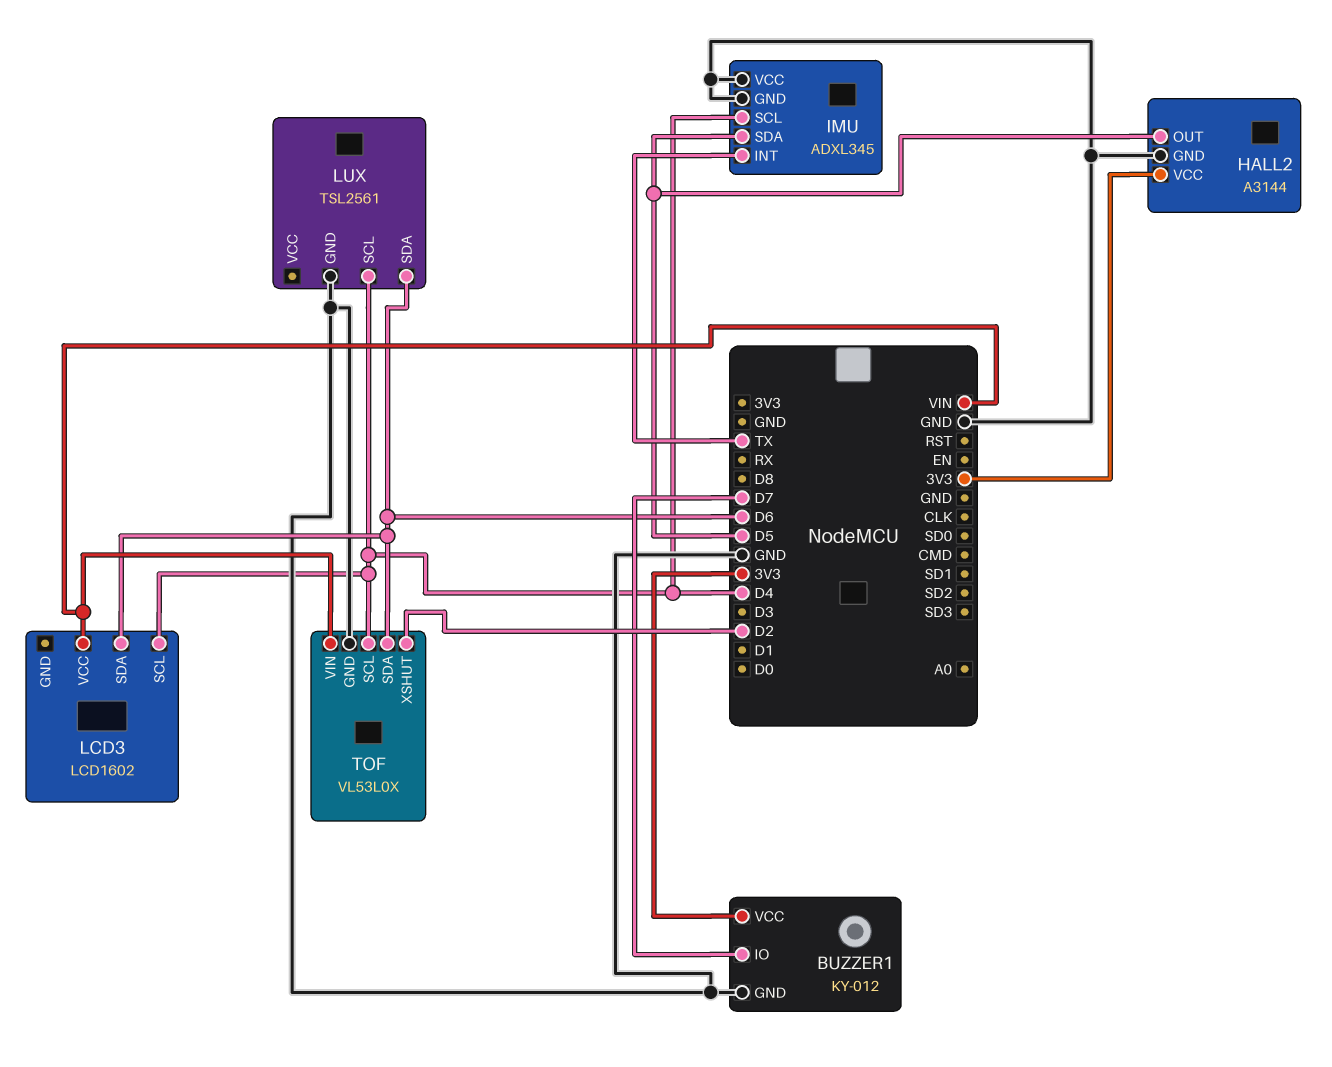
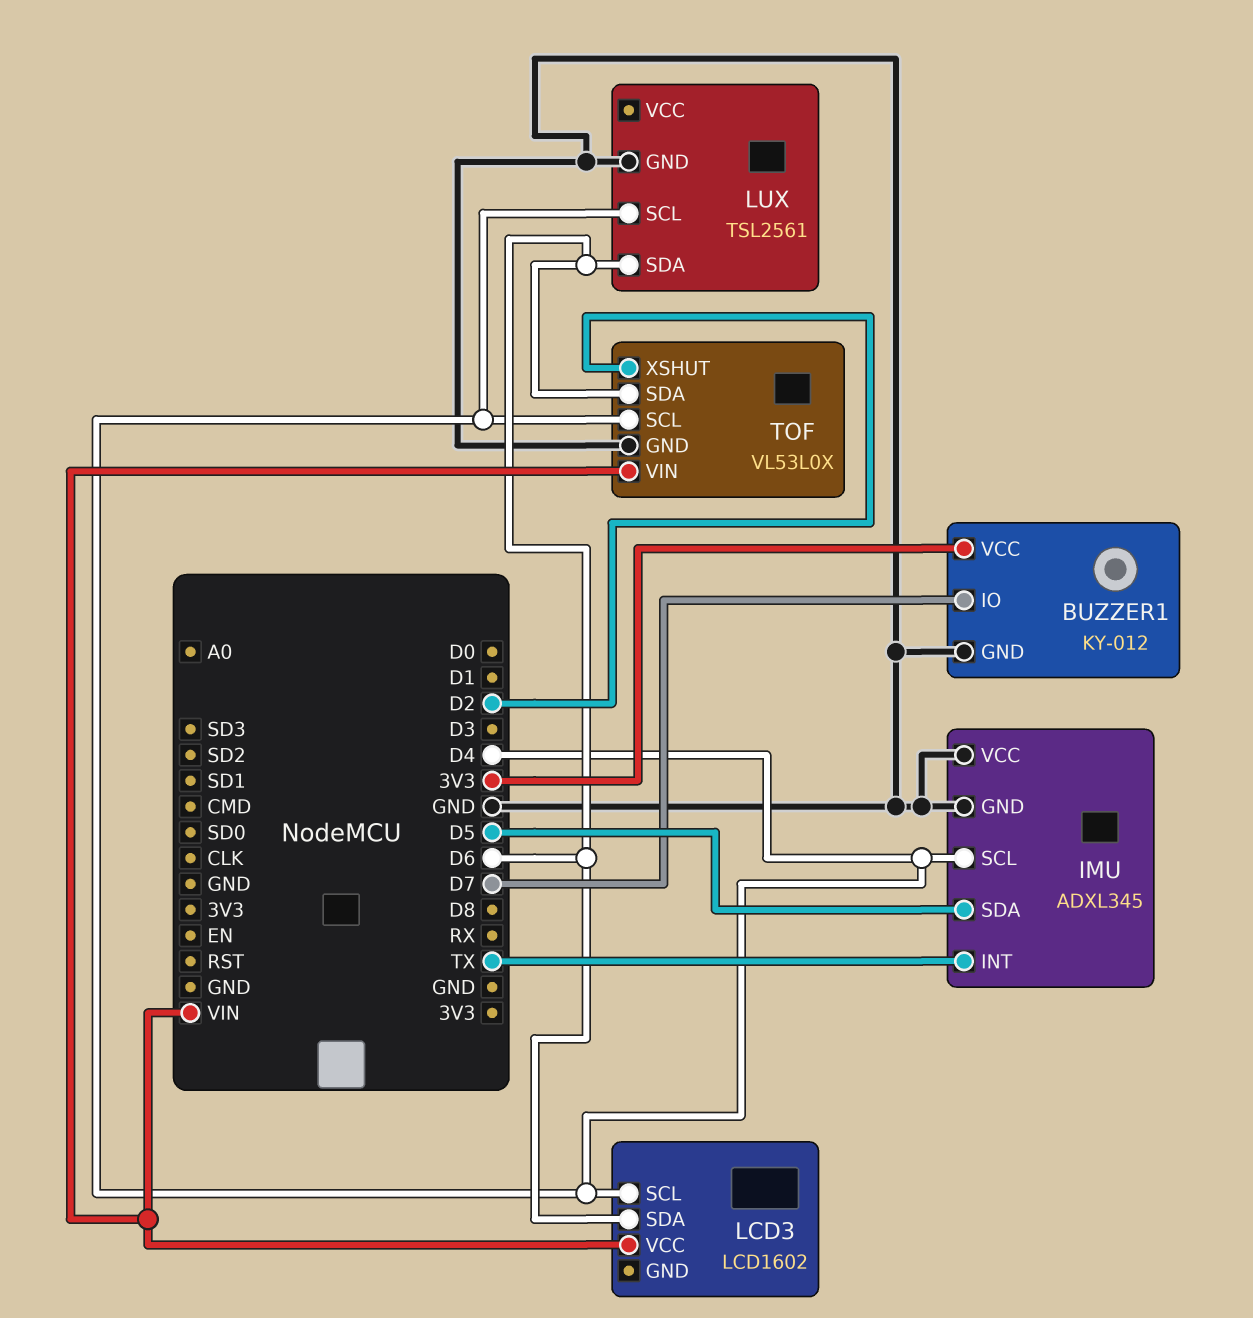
HALL2: A3144 -> none
HALL2 pin GND: GND -> none
HALL2 pin OUT: D5 -> none
HALL2 pin VCC: 3V3 -> none

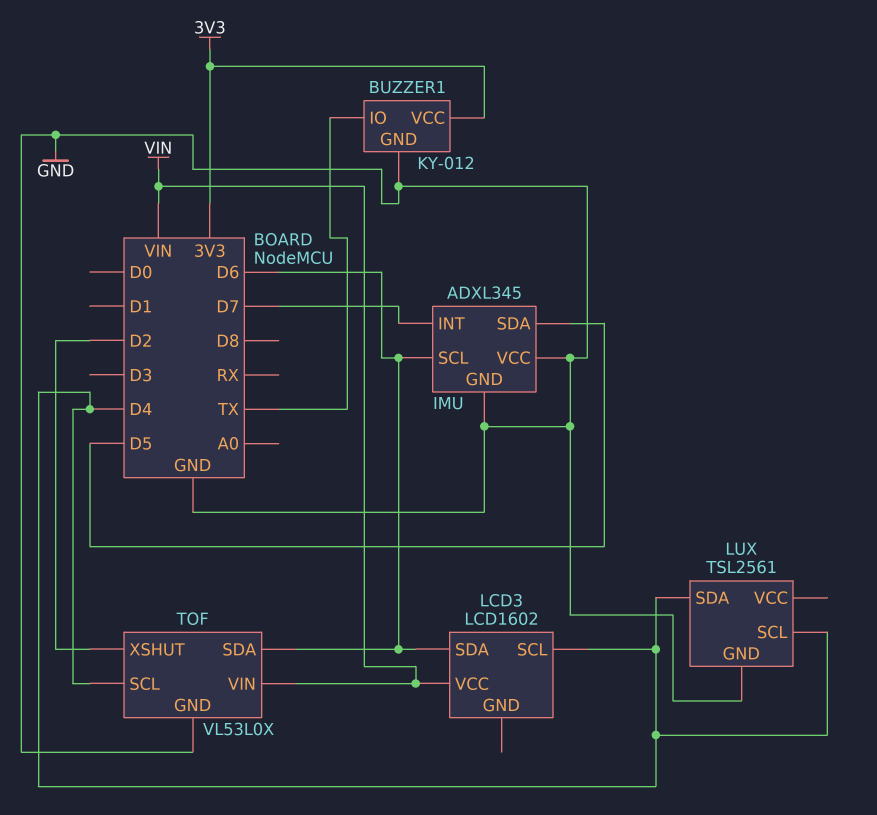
BUZZER1 pin IO: D7 -> TX
IMU pin INT: TX -> D7
IMU pin SCL: D4 -> D6
LUX pin SDA: D6 -> D4

